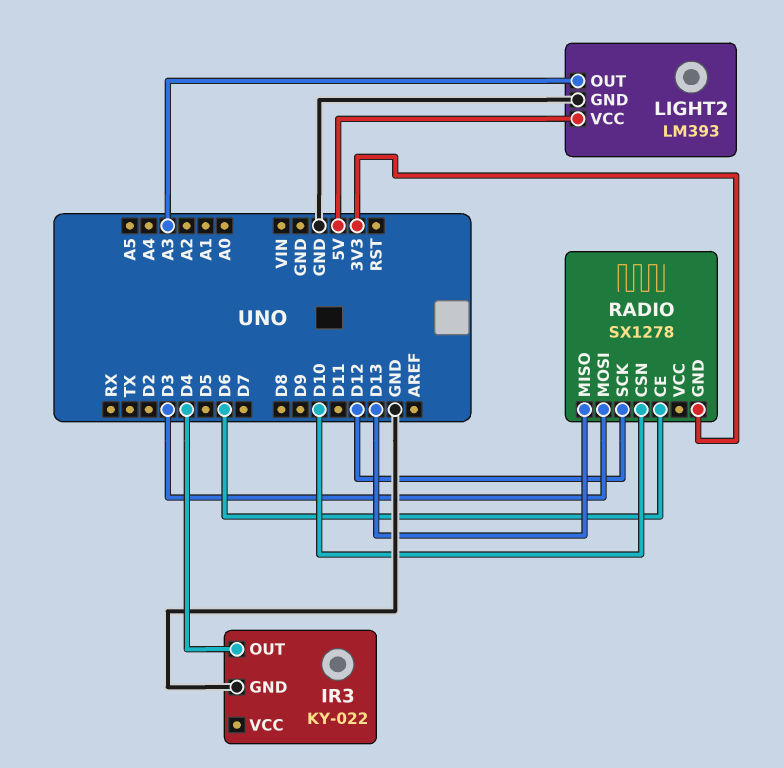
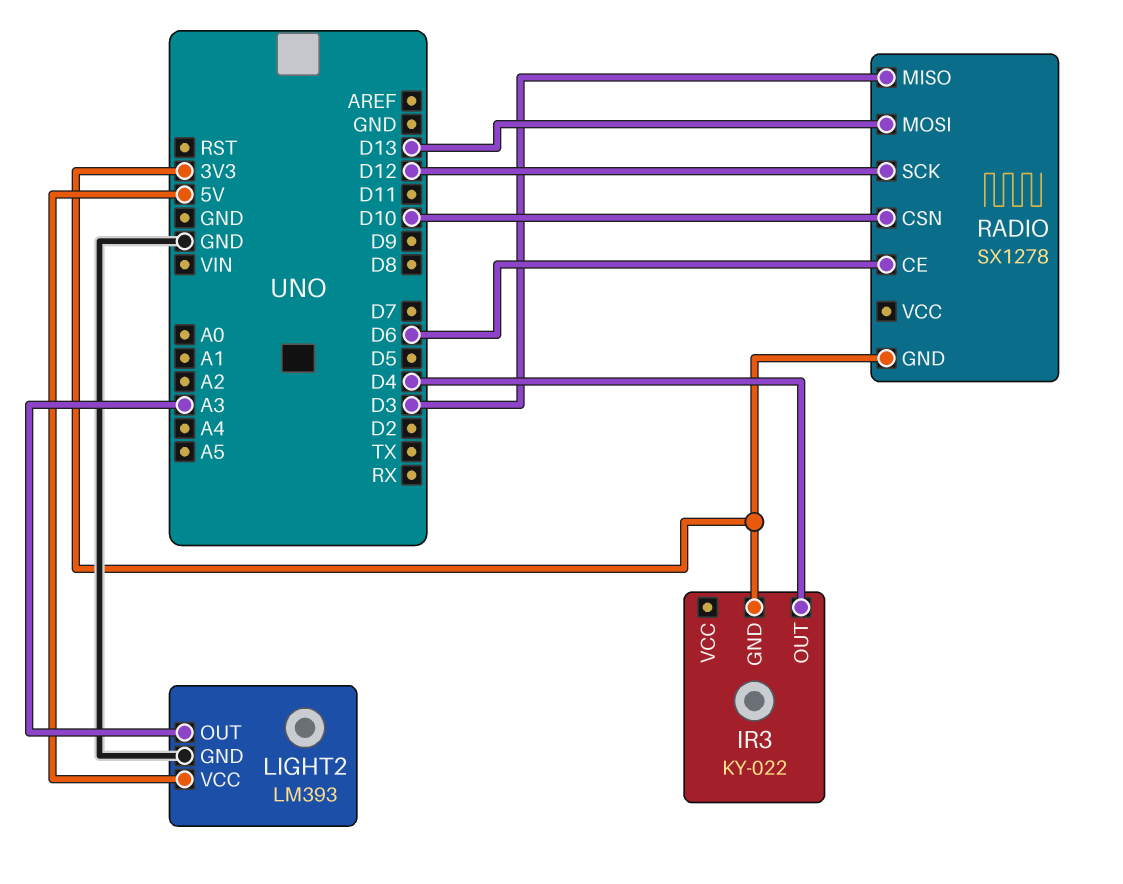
IR3 pin GND: GND -> 3V3
RADIO pin MISO: D13 -> D3
RADIO pin MOSI: D3 -> D13

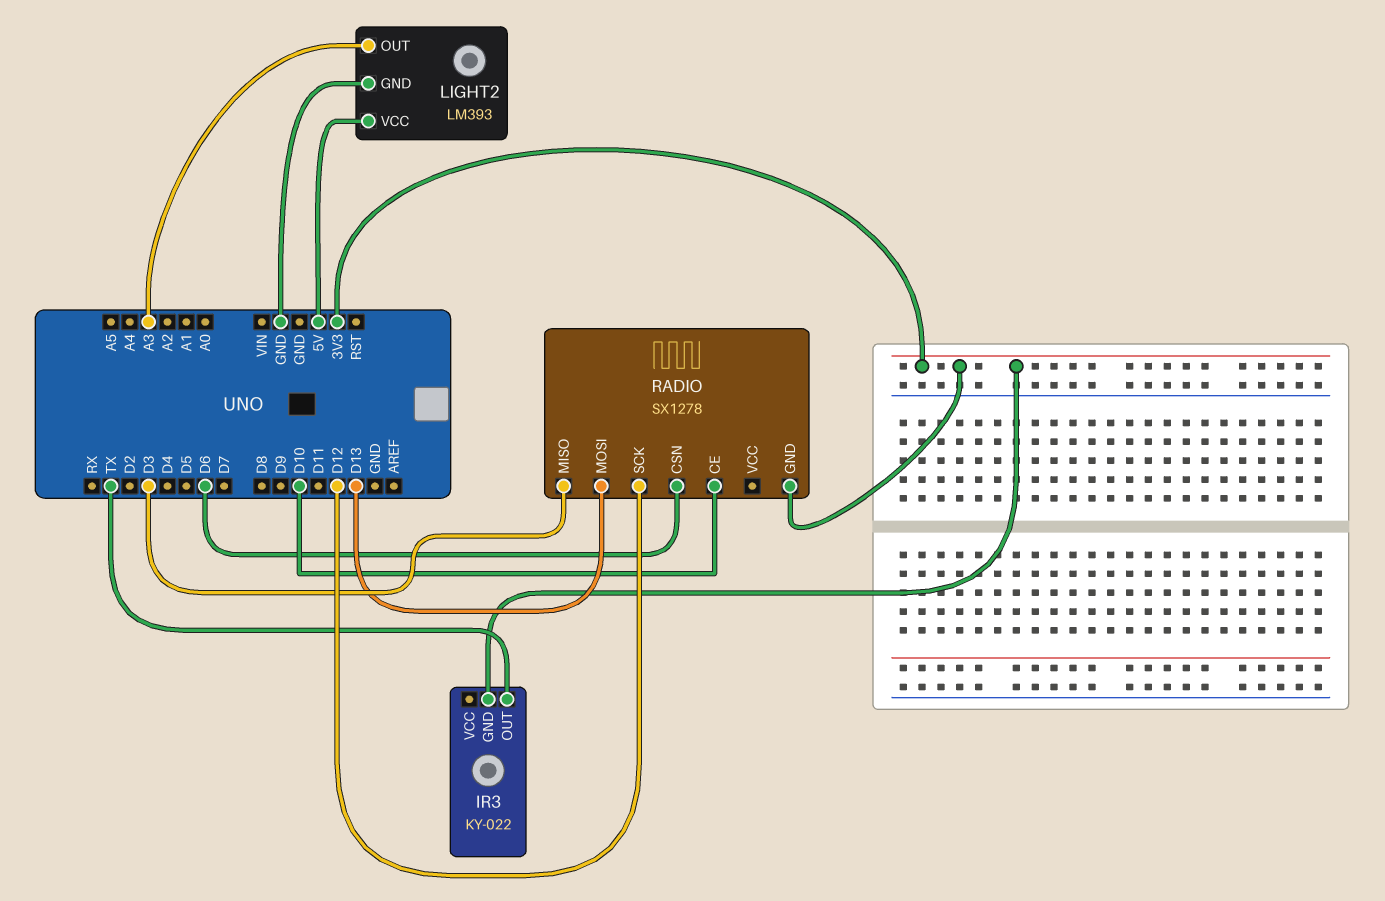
IR3 pin OUT: D4 -> TX
RADIO pin CE: D6 -> D10
RADIO pin CSN: D10 -> D6

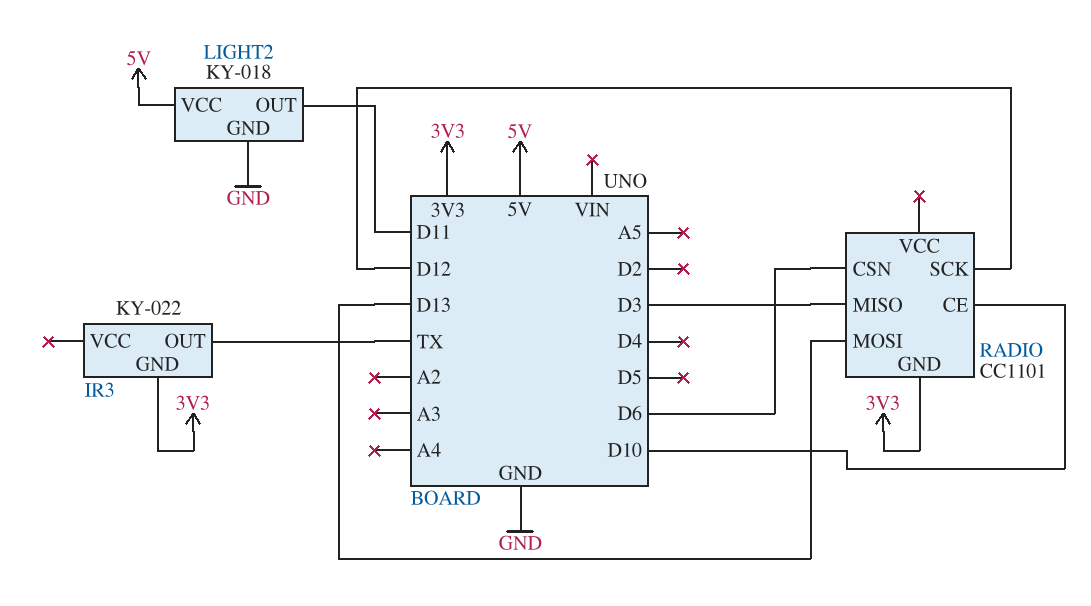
LIGHT2: LM393 -> KY-018
LIGHT2 pin OUT: A3 -> D11
RADIO: SX1278 -> CC1101

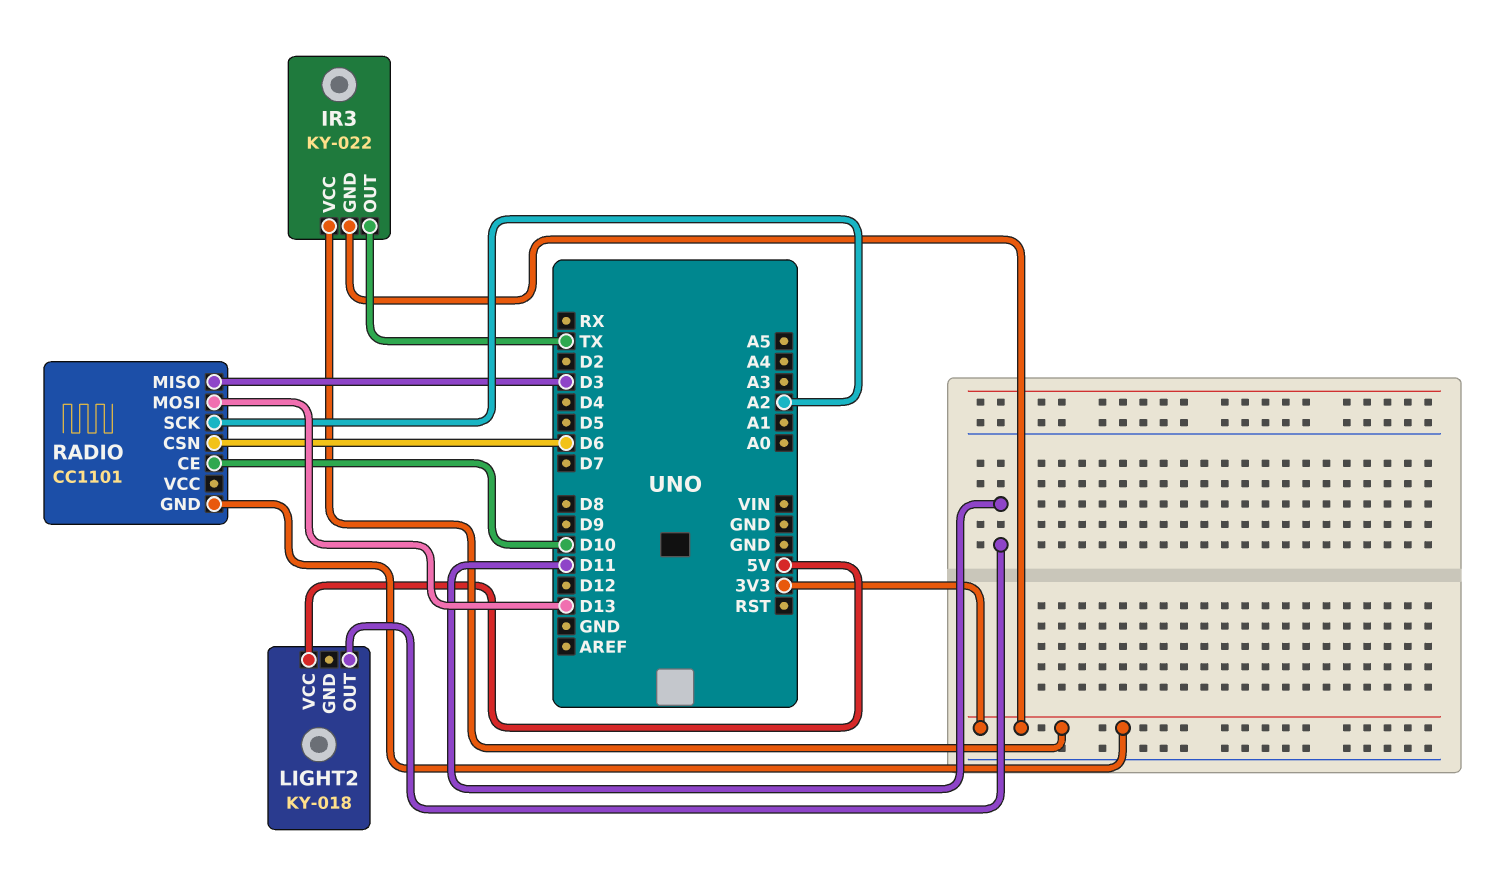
IR3 pin VCC: none -> 3V3
LIGHT2 pin GND: GND -> none
RADIO pin SCK: D12 -> A2

